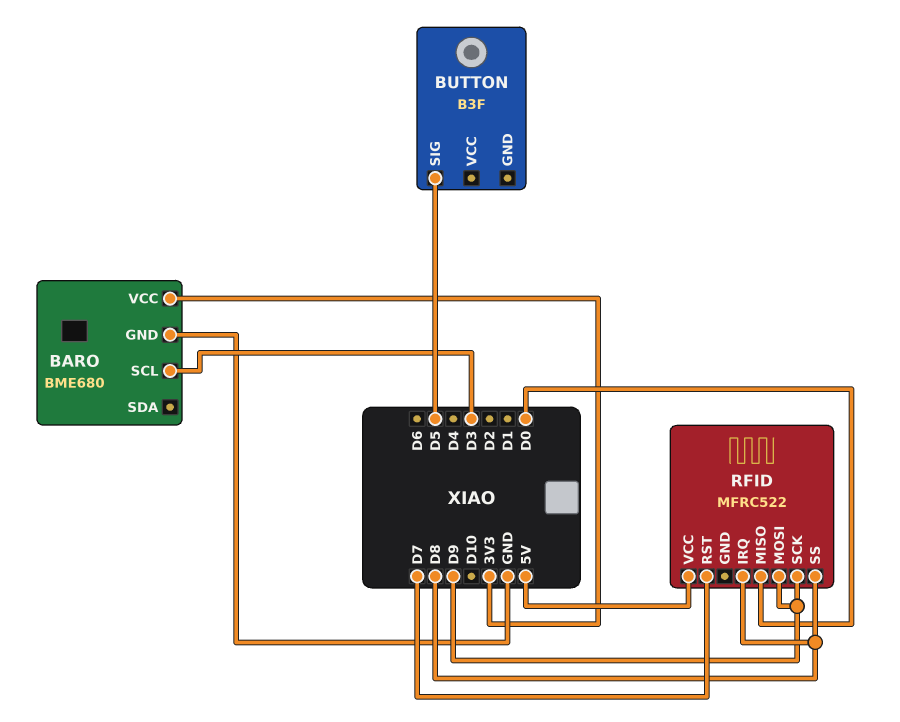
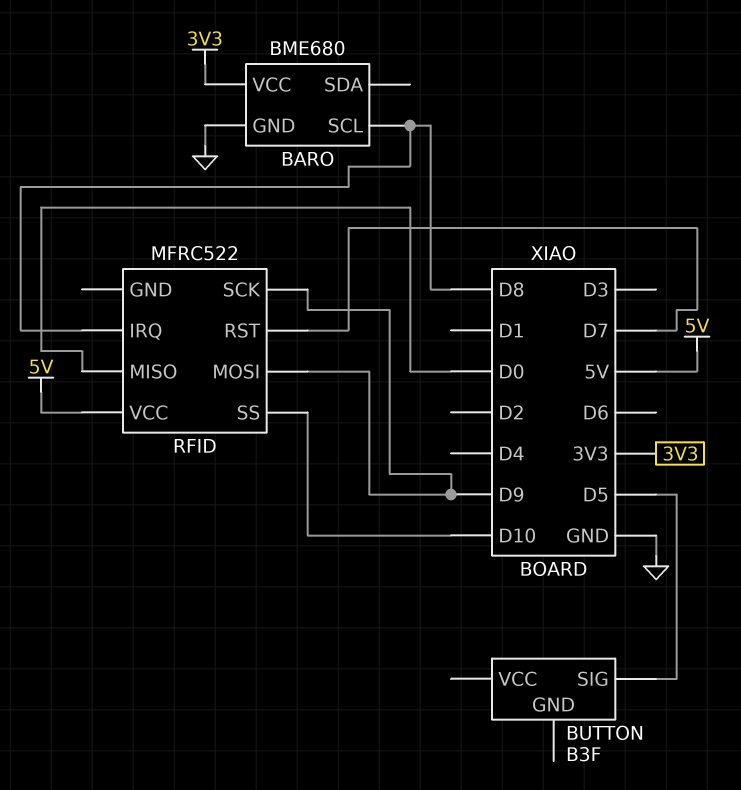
BARO pin SCL: D3 -> D8
RFID pin SS: D8 -> D10

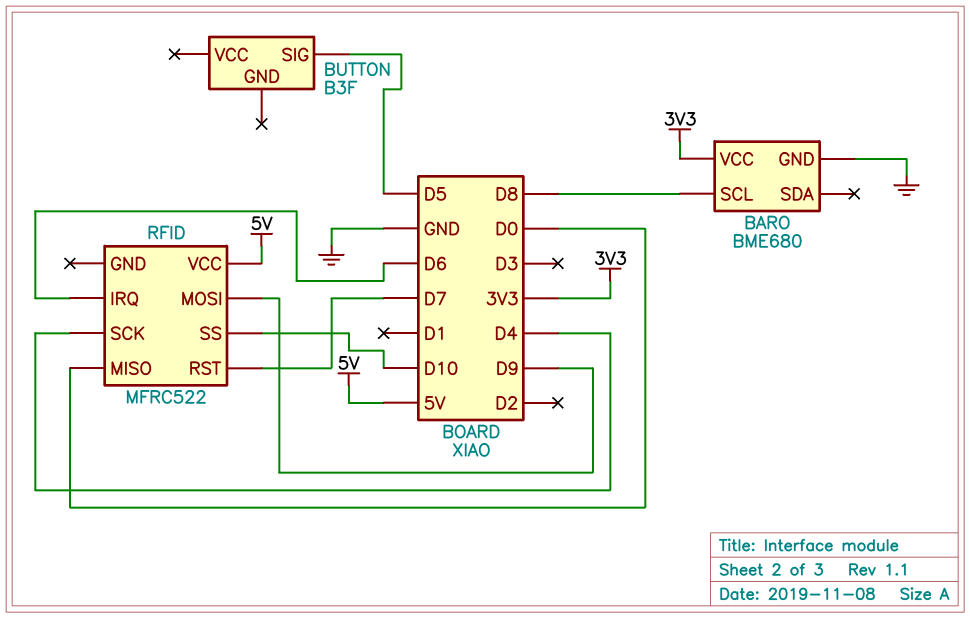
RFID pin IRQ: D8 -> D6
RFID pin SCK: D9 -> D4

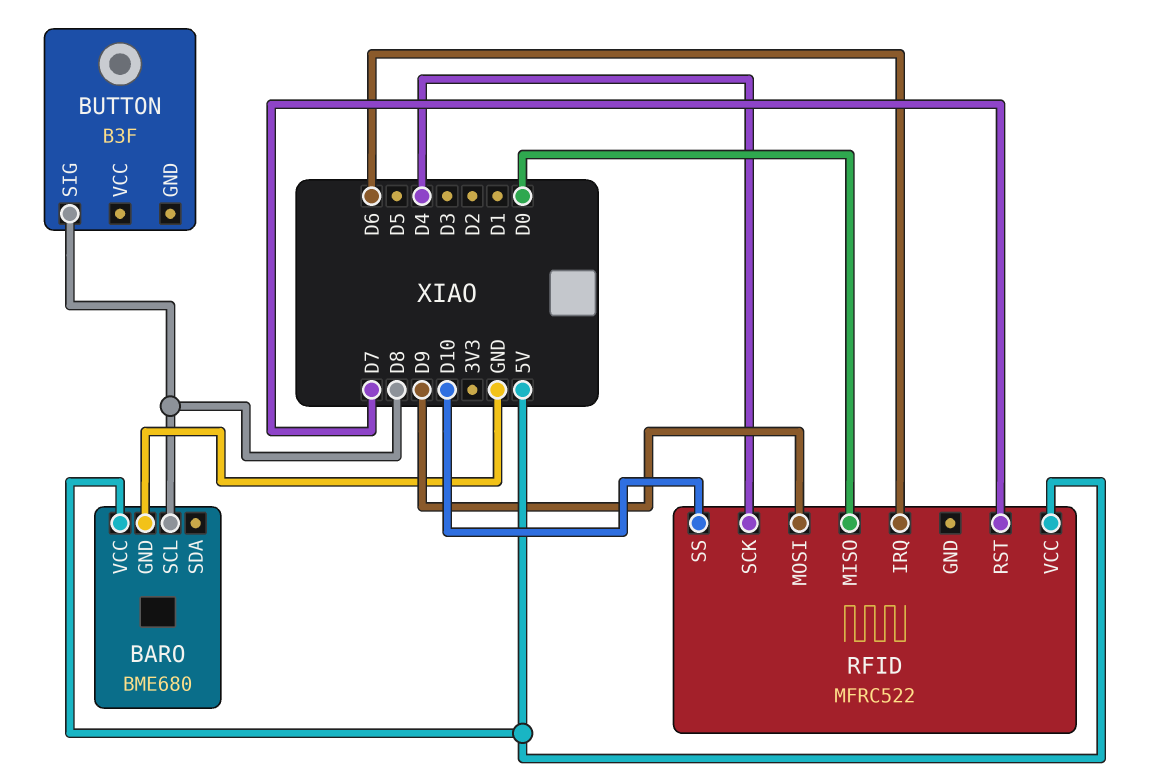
BARO pin VCC: 3V3 -> 5V
BUTTON pin SIG: D5 -> D8

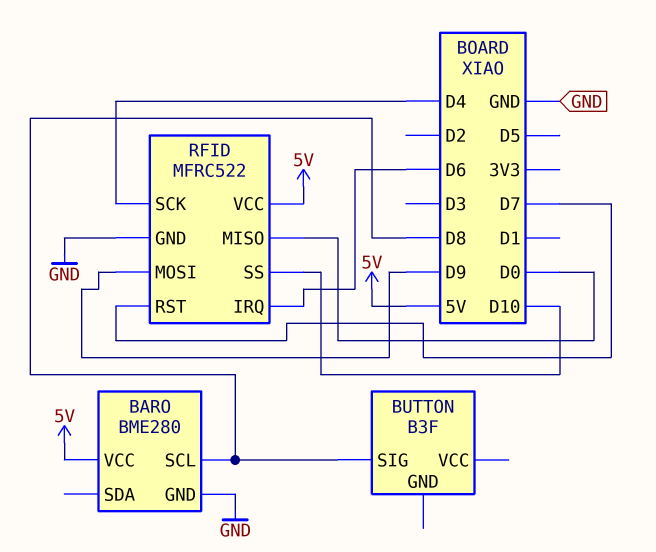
BARO: BME680 -> BME280
RFID pin GND: none -> GND

